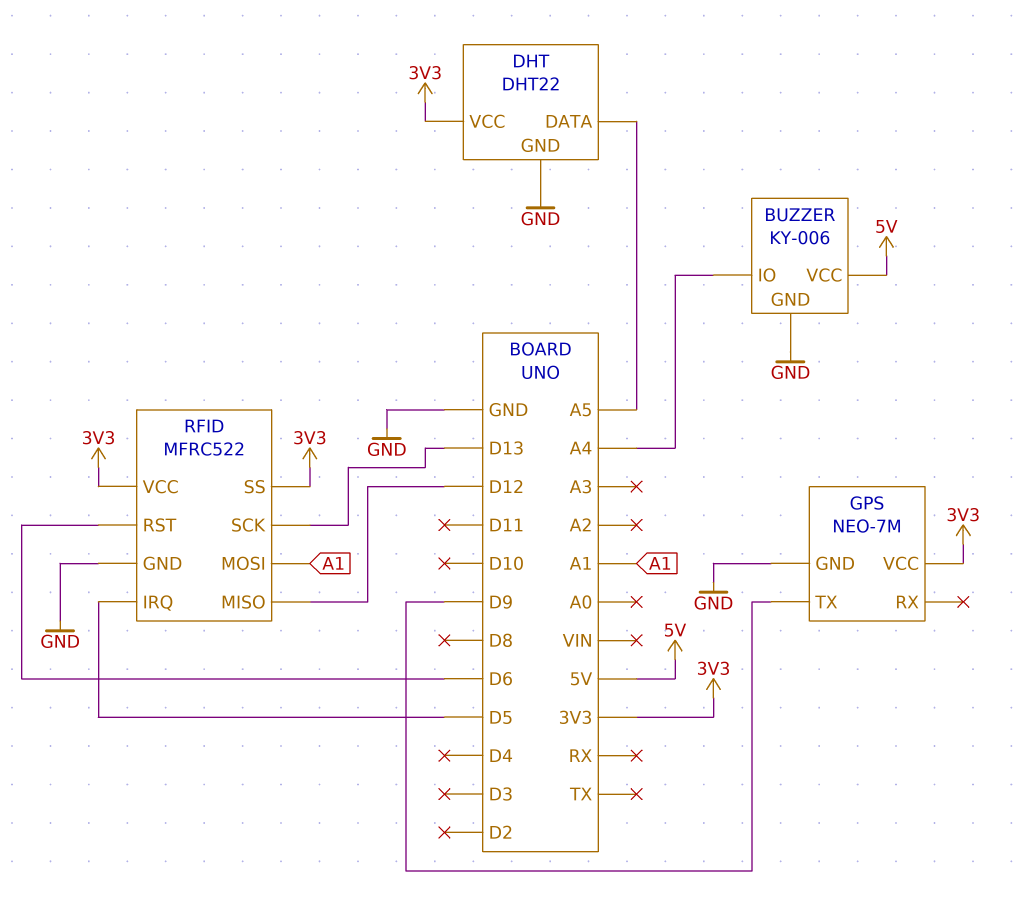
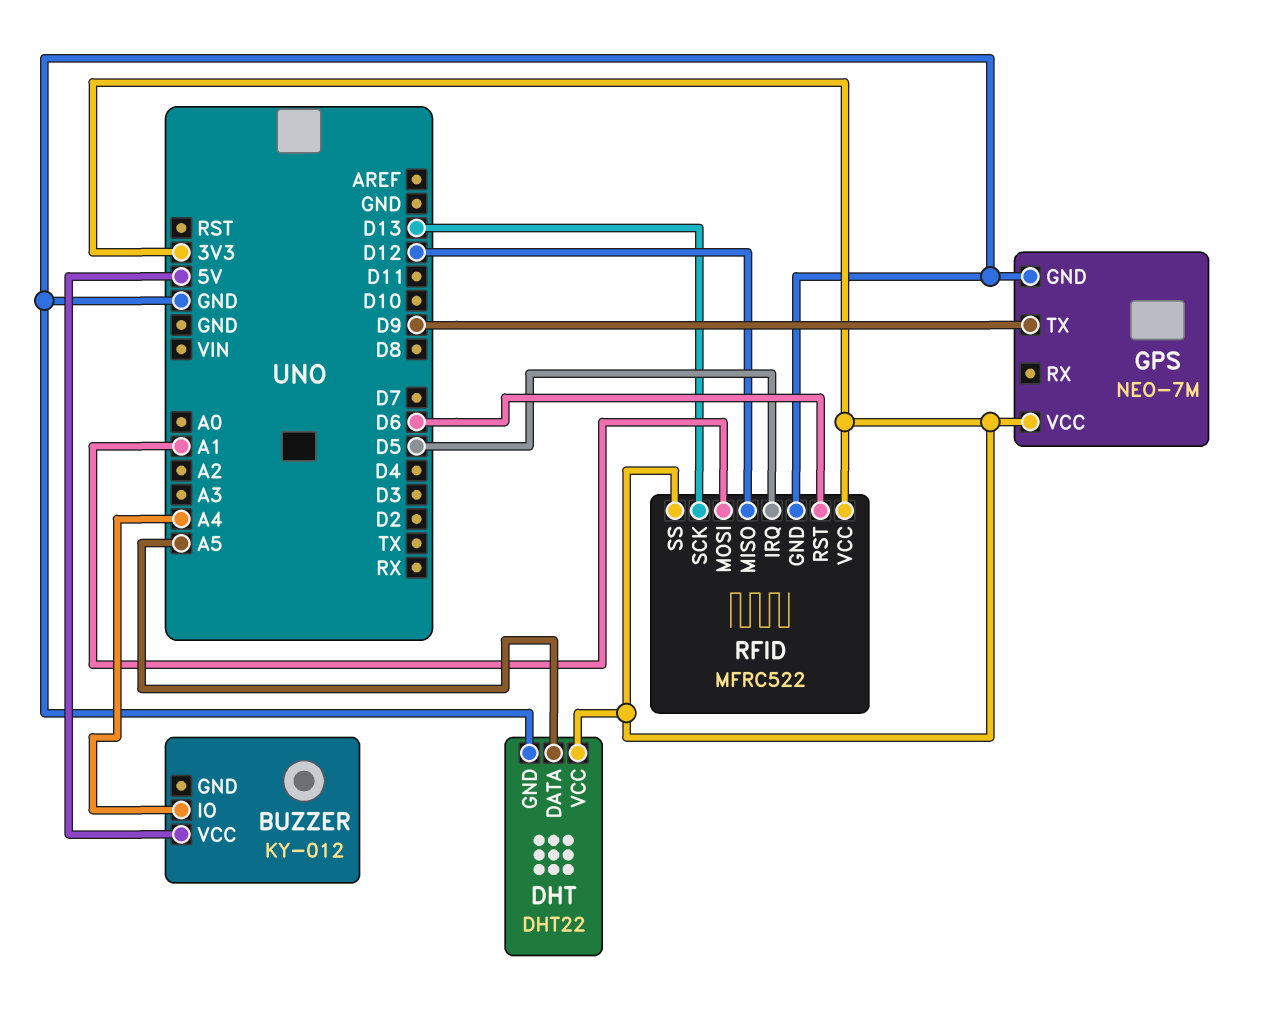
BUZZER: KY-006 -> KY-012
BUZZER pin GND: GND -> none

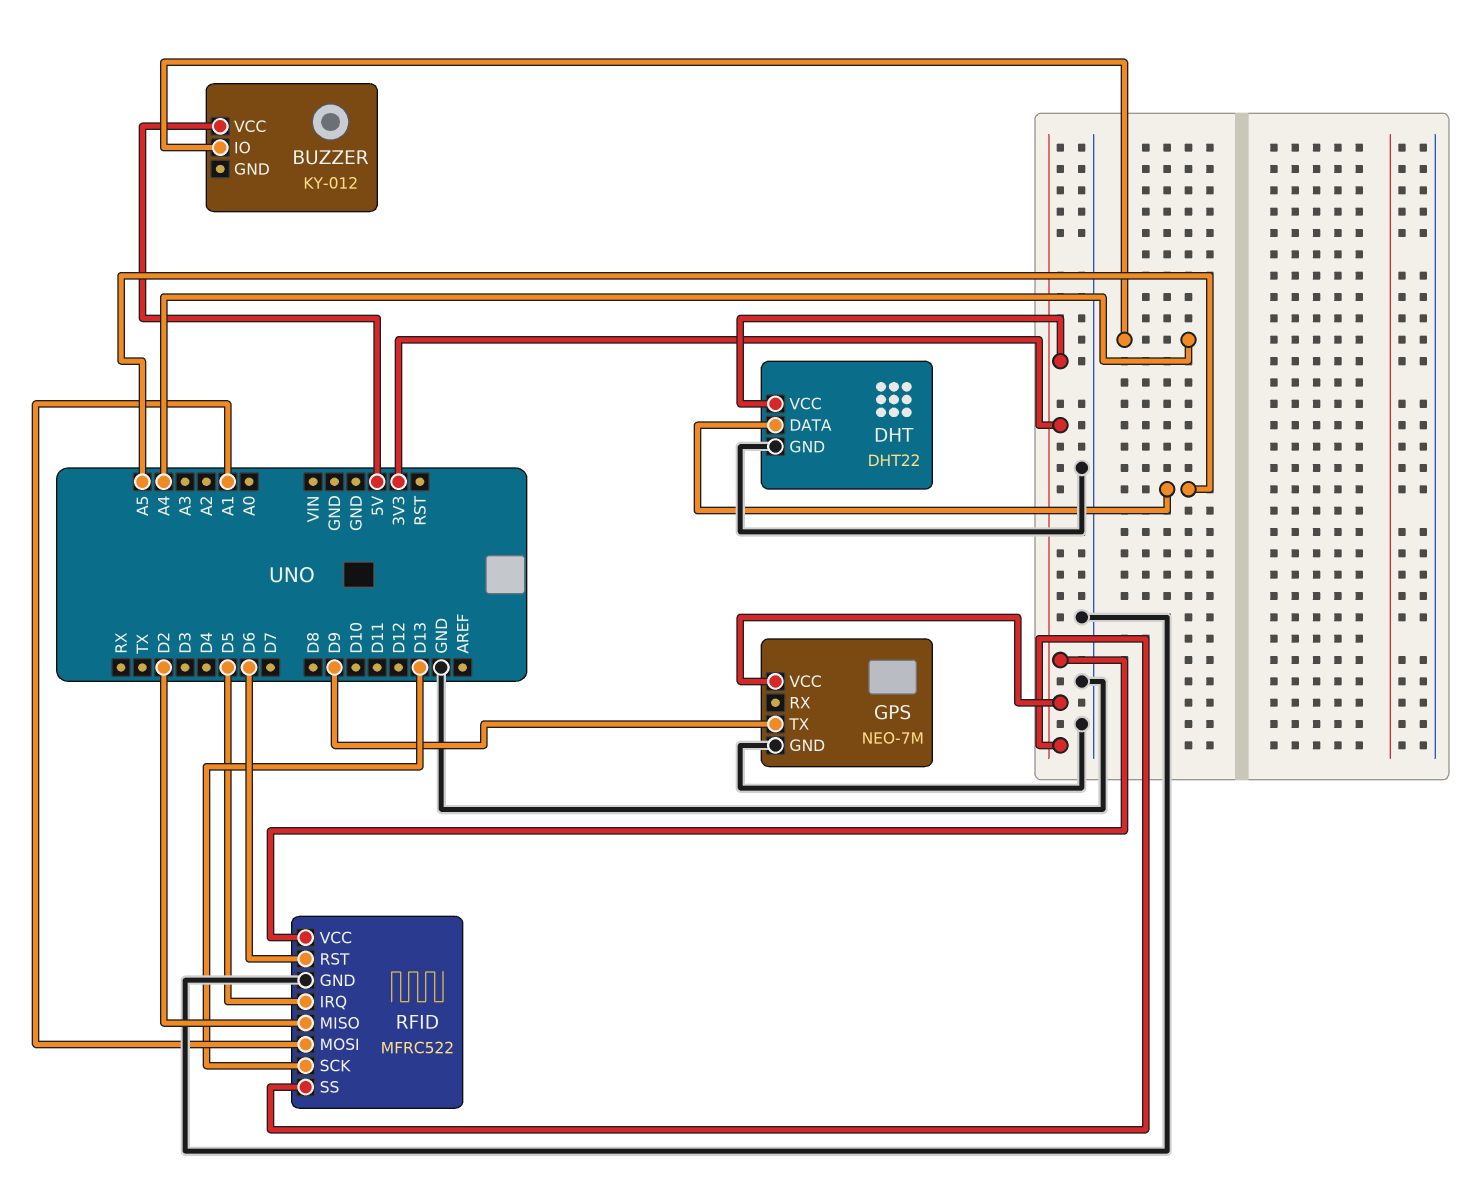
RFID pin MISO: D12 -> D2

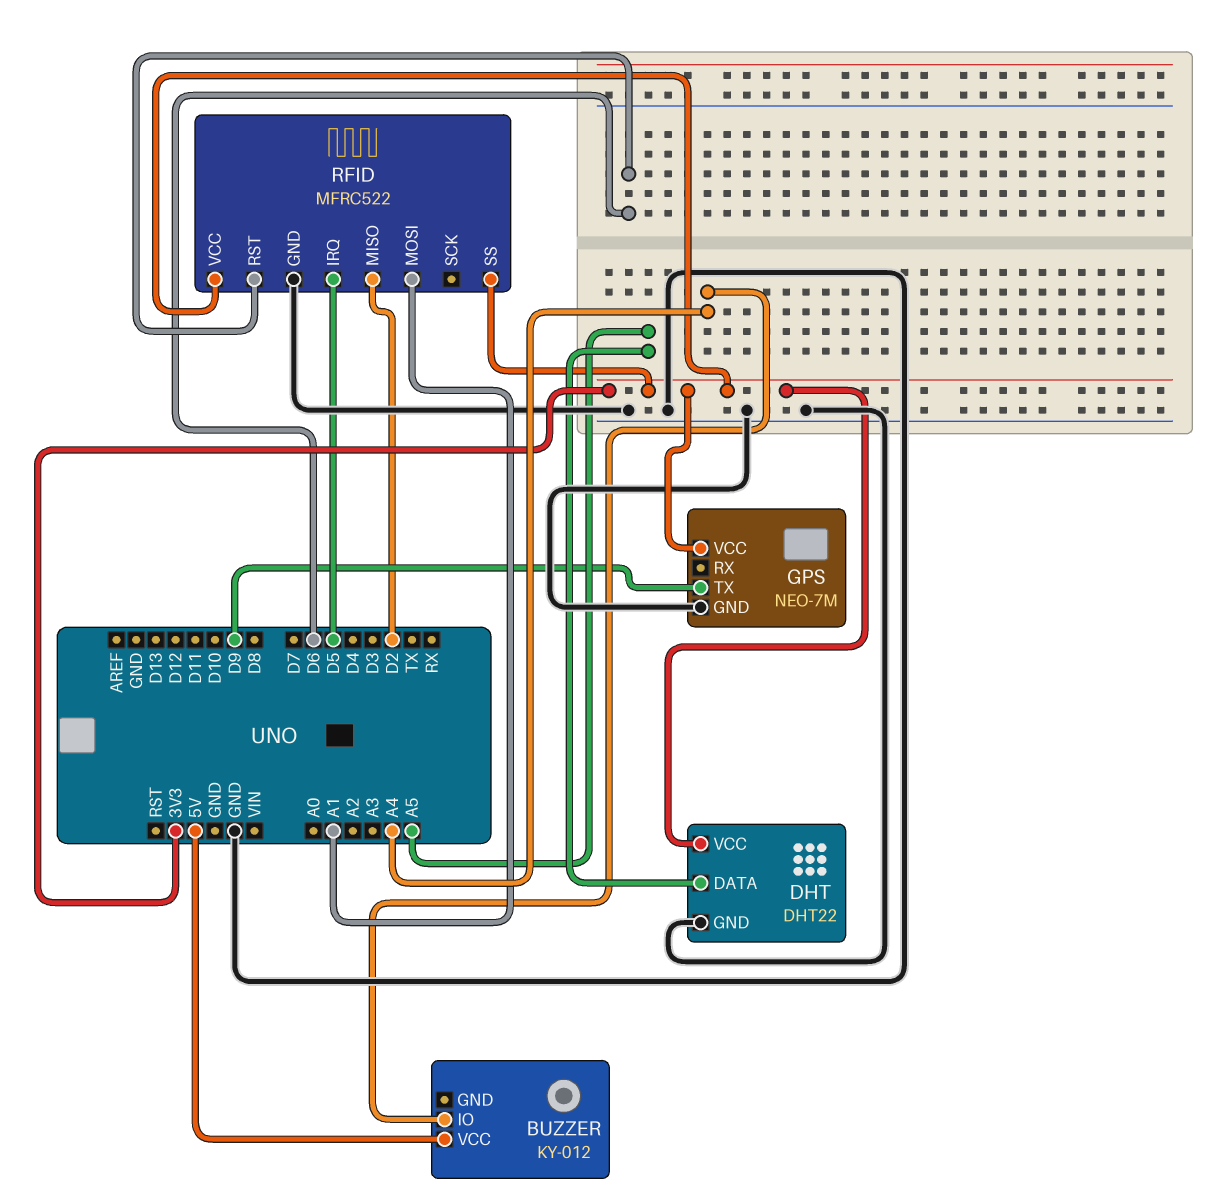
RFID pin SCK: D13 -> none

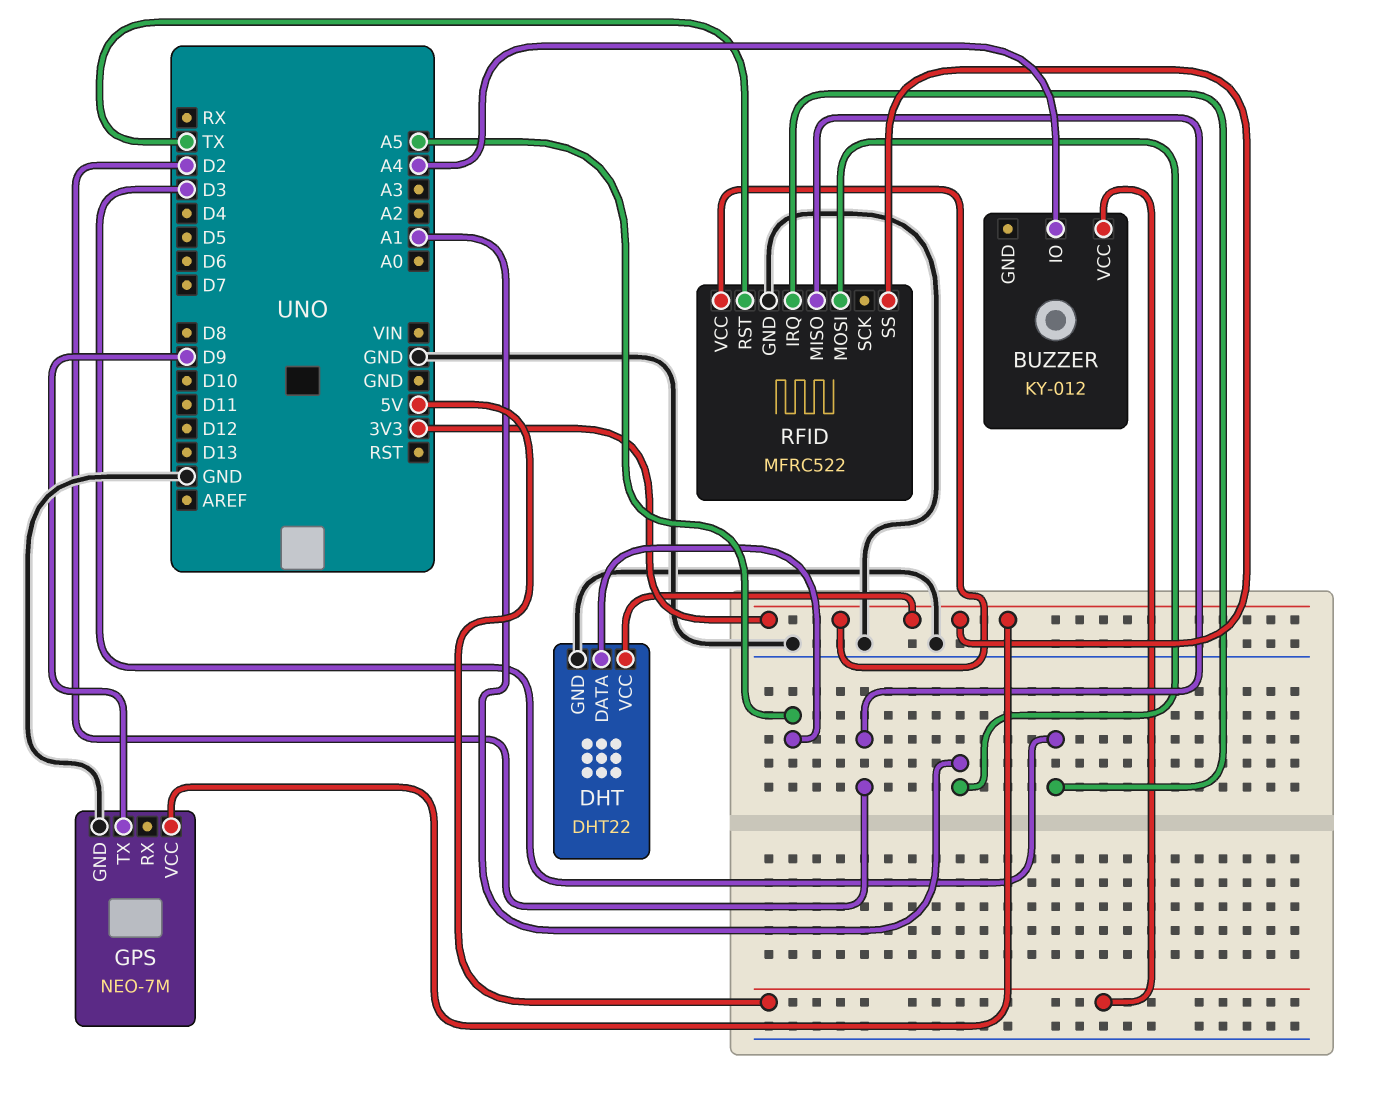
RFID pin IRQ: D5 -> D3
RFID pin RST: D6 -> TX

